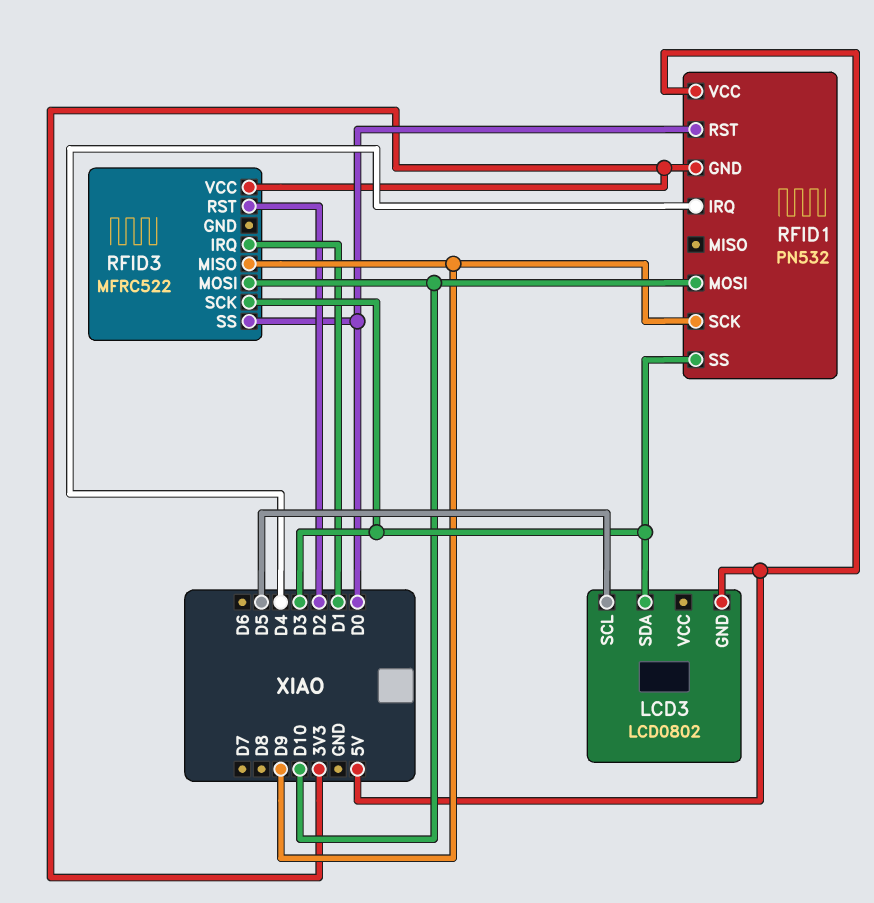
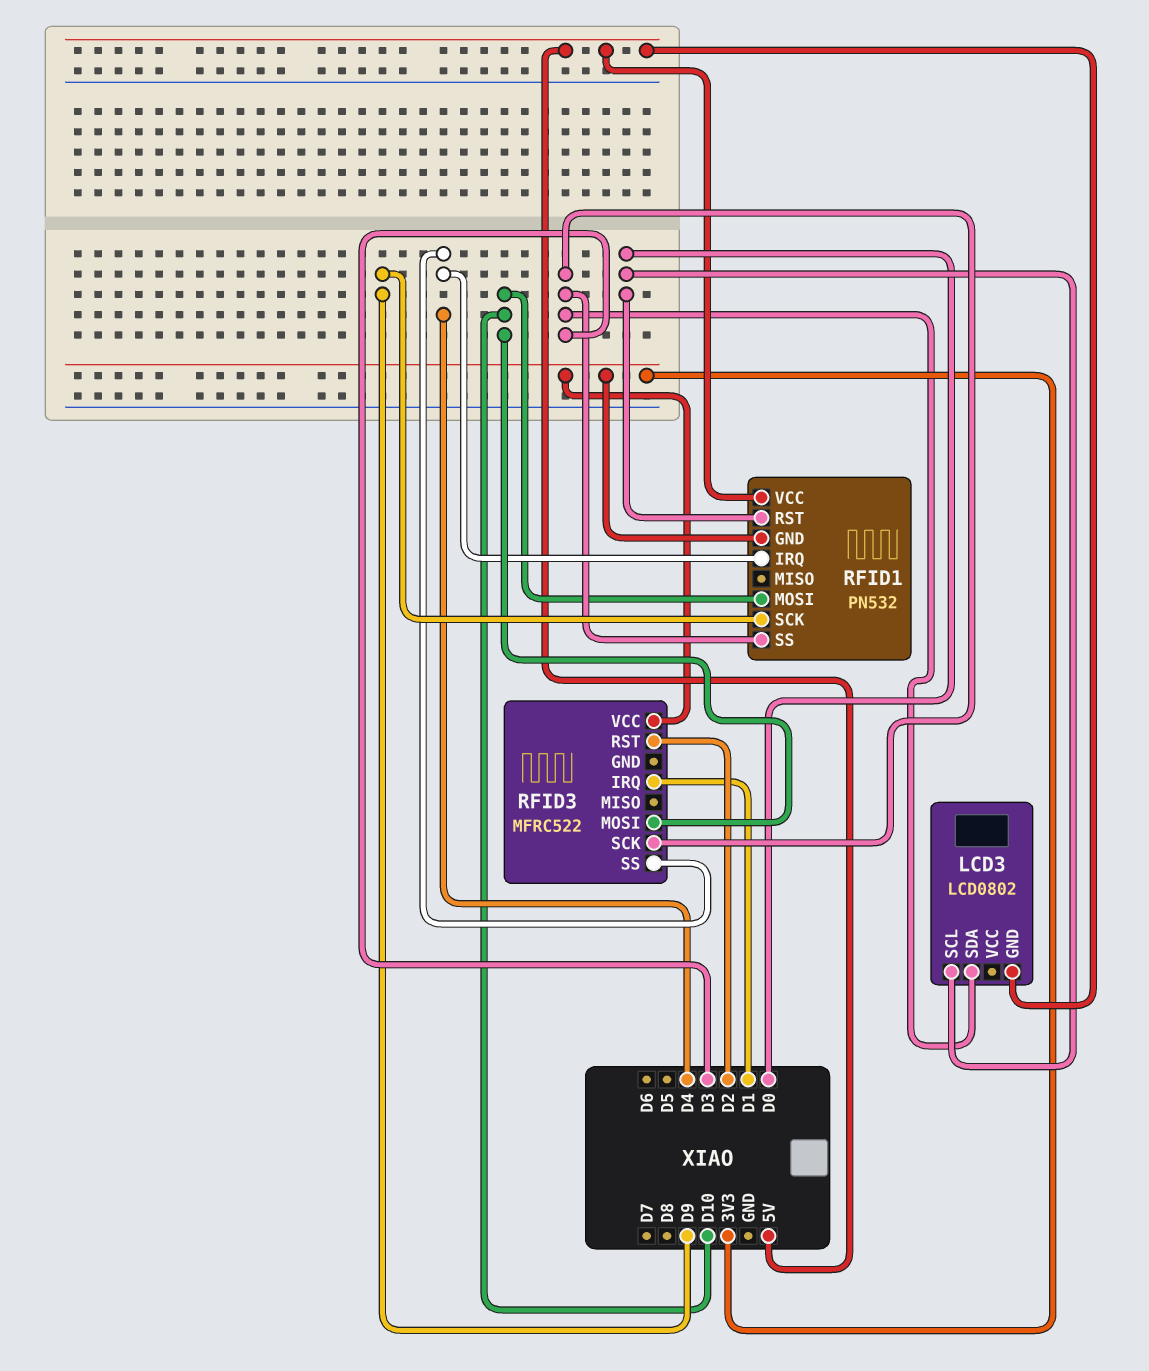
LCD3 pin SCL: D5 -> D0
RFID3 pin MISO: D9 -> none
RFID3 pin SS: D0 -> D4

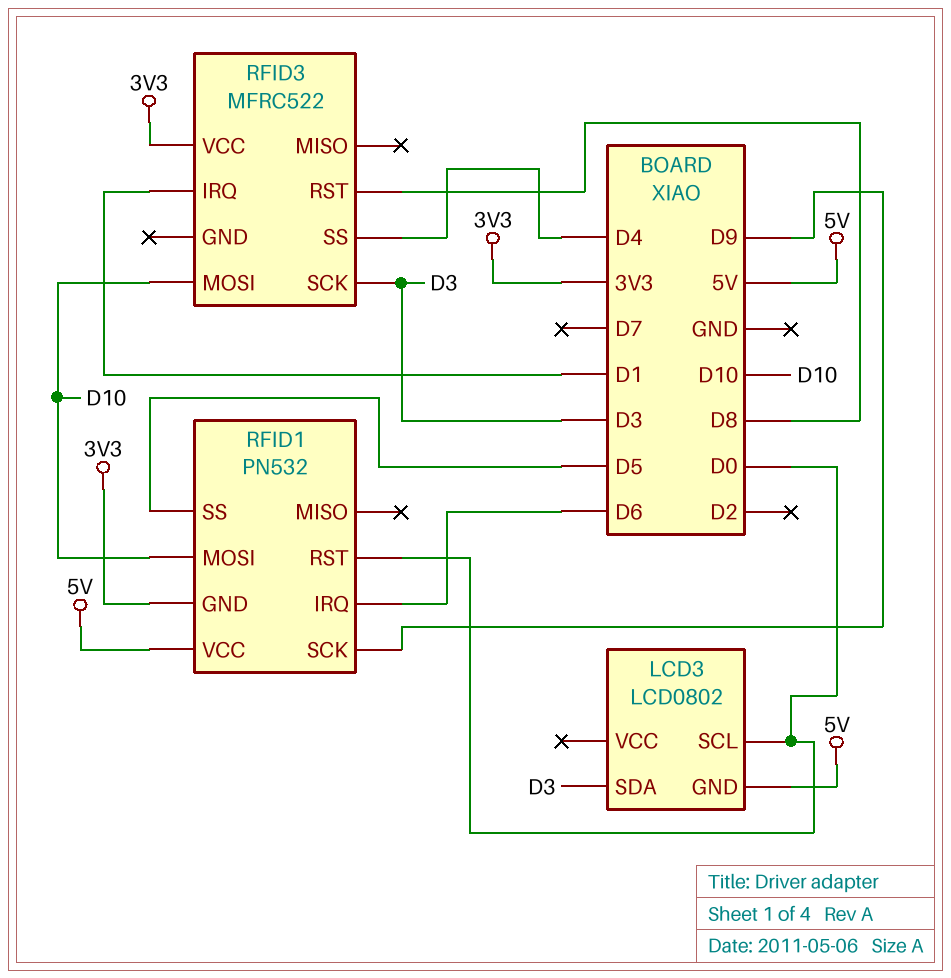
RFID1 pin IRQ: D4 -> D6
RFID1 pin SS: D3 -> D5
RFID3 pin RST: D2 -> D8

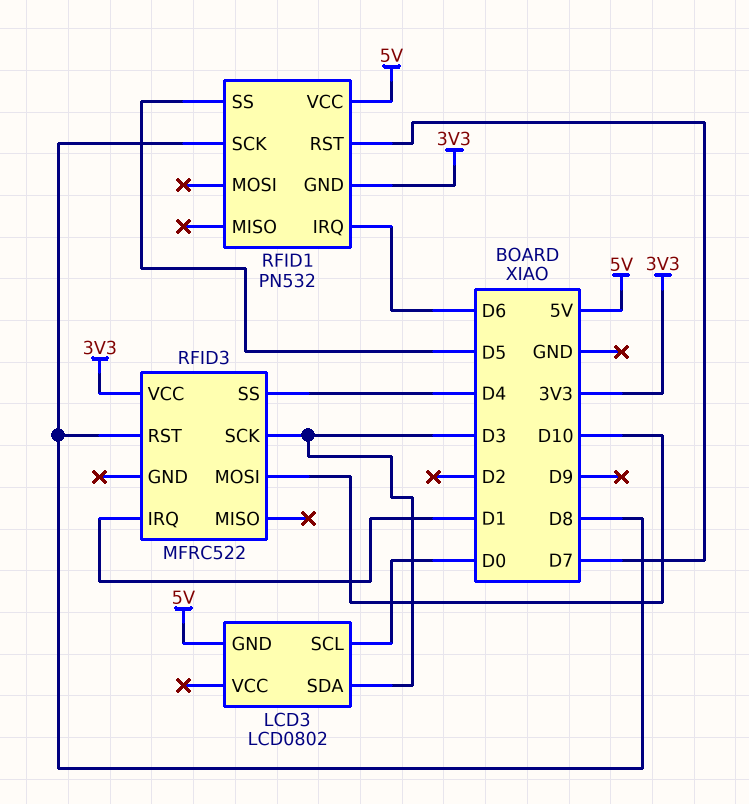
RFID1 pin MOSI: D10 -> none
RFID1 pin RST: D0 -> D7
RFID1 pin SCK: D9 -> D8

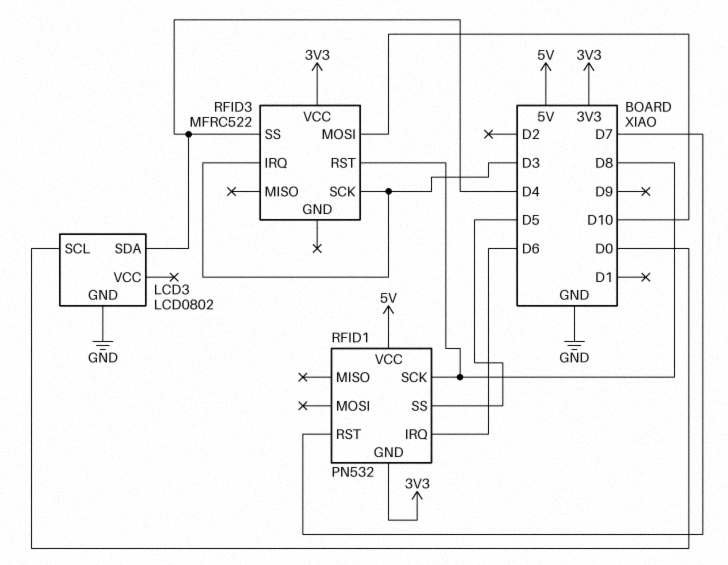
LCD3 pin GND: 5V -> GND
LCD3 pin SDA: D3 -> D4
RFID3 pin IRQ: D1 -> D3

